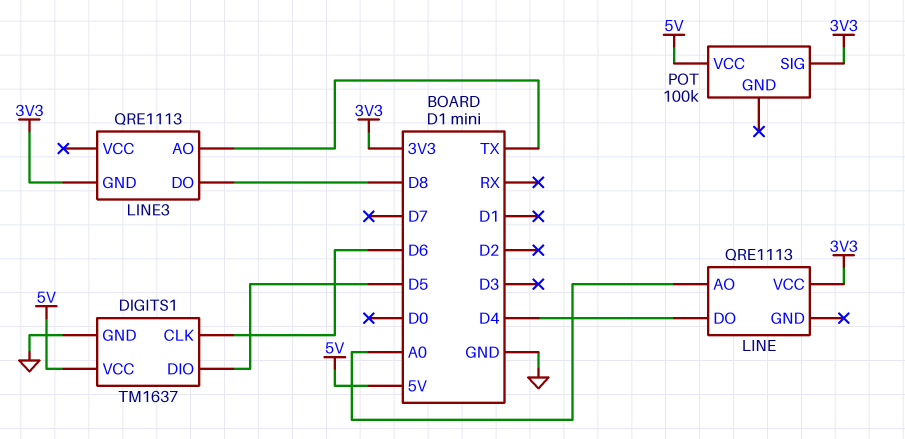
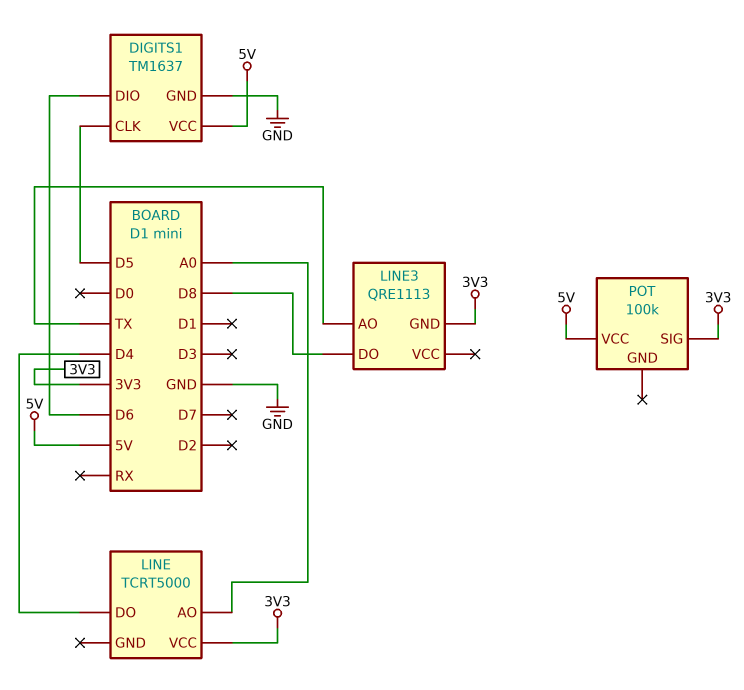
DIGITS1 pin CLK: D6 -> D5
DIGITS1 pin DIO: D5 -> D6
LINE: QRE1113 -> TCRT5000

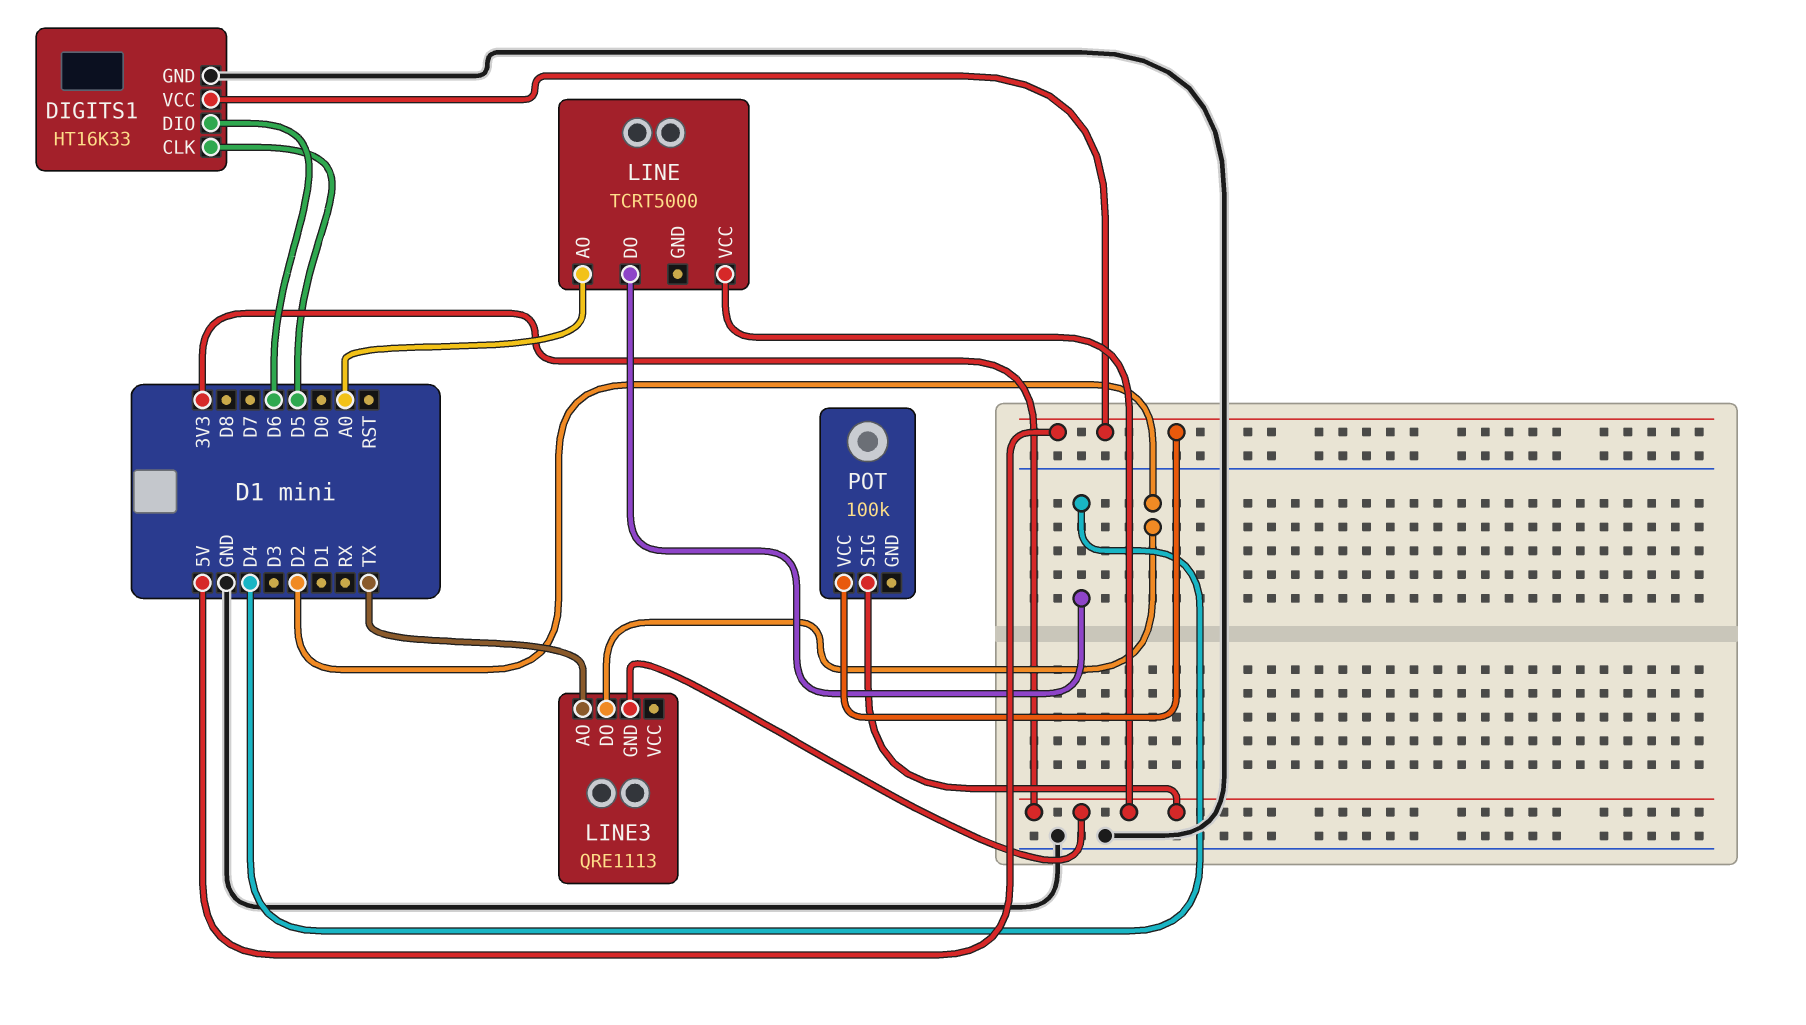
DIGITS1: TM1637 -> HT16K33
LINE3 pin DO: D8 -> D2

